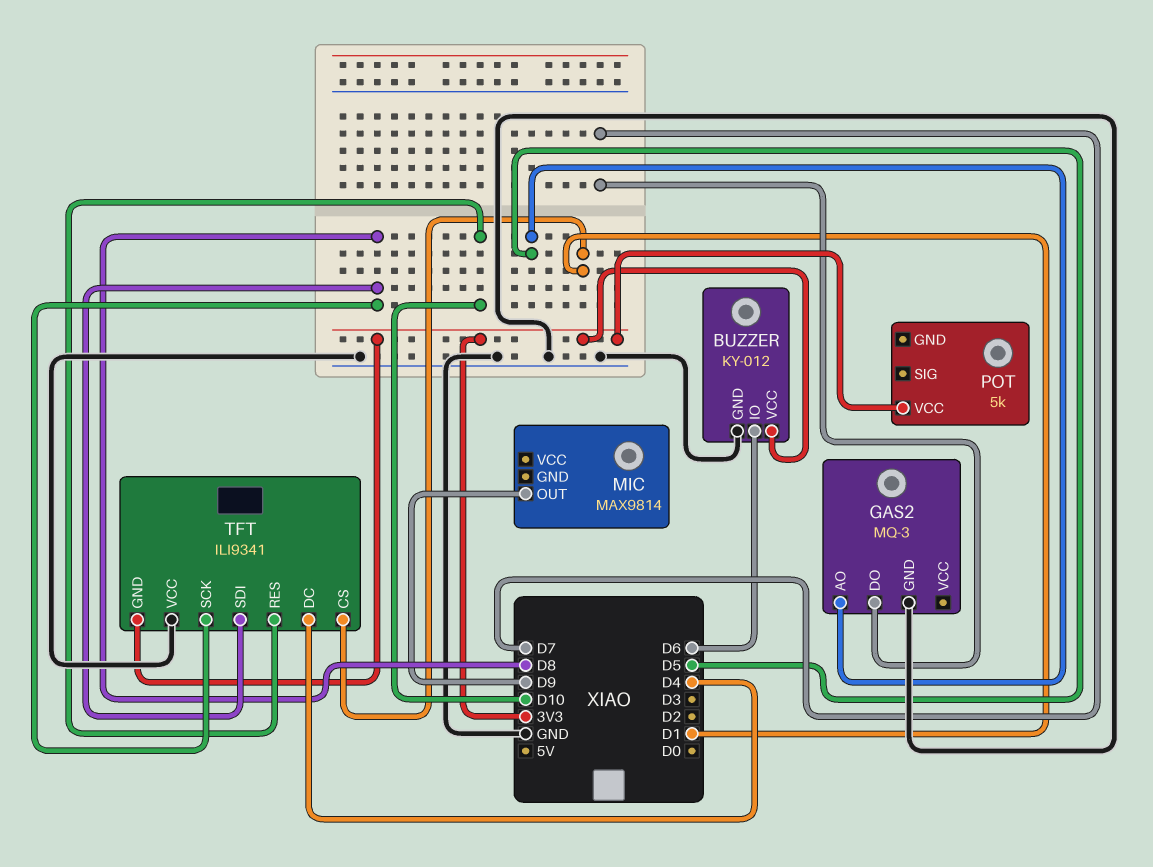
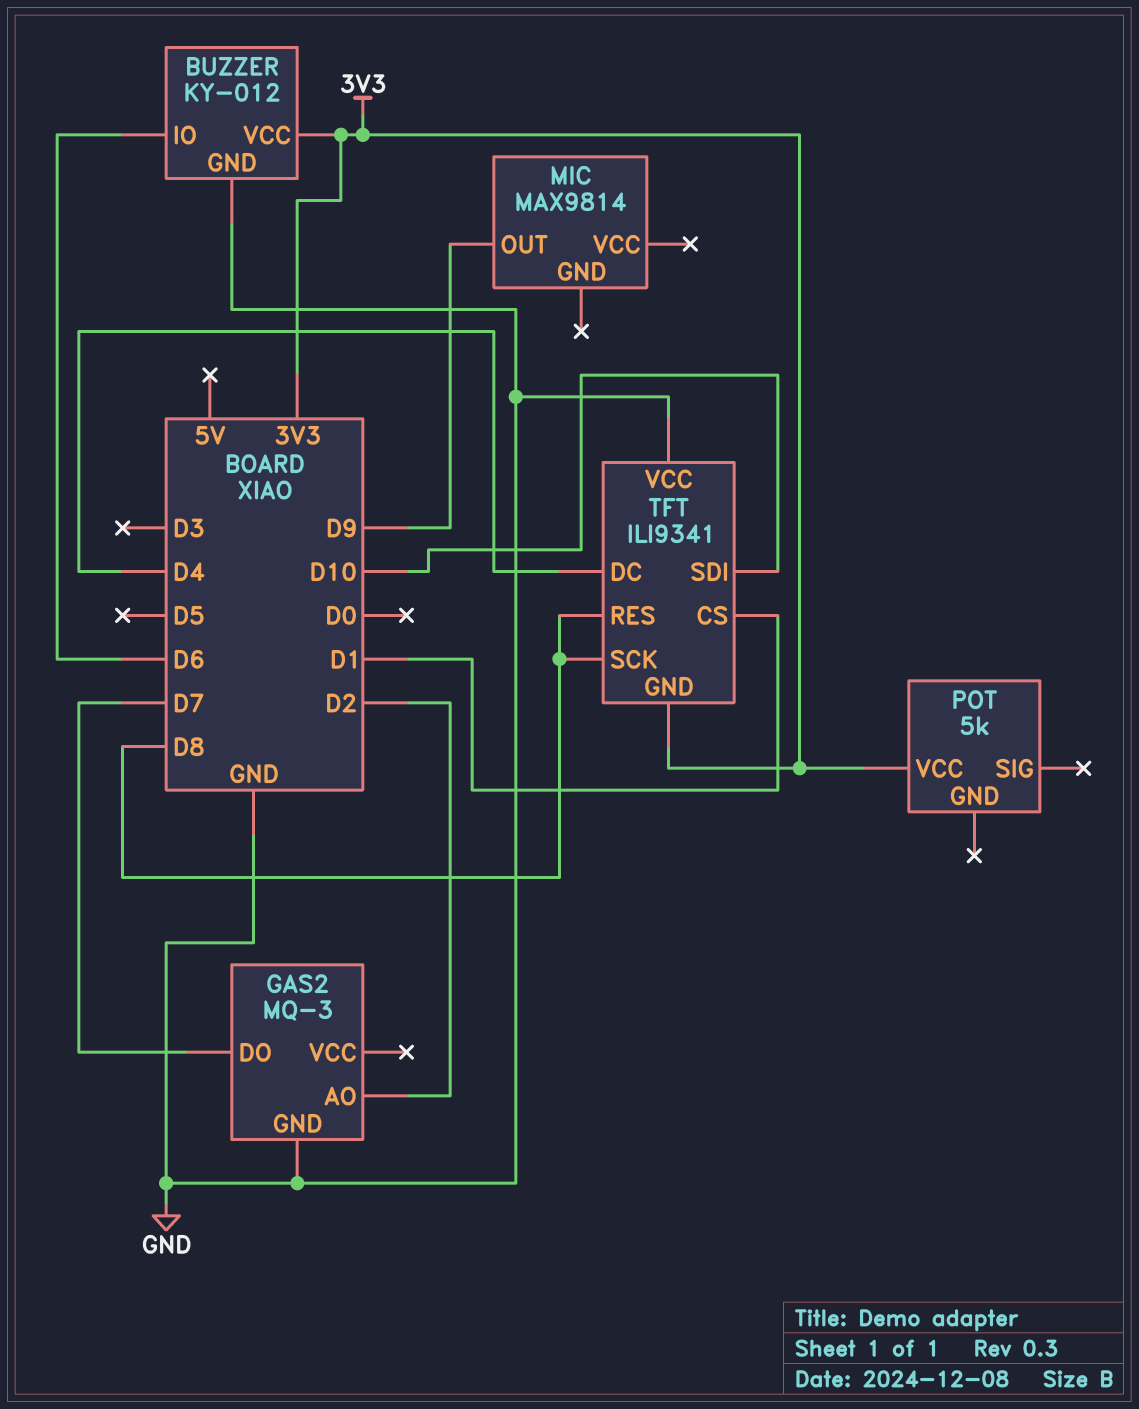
GAS2 pin AO: D5 -> D2
TFT pin RES: D10 -> D8
TFT pin SDI: D8 -> D10

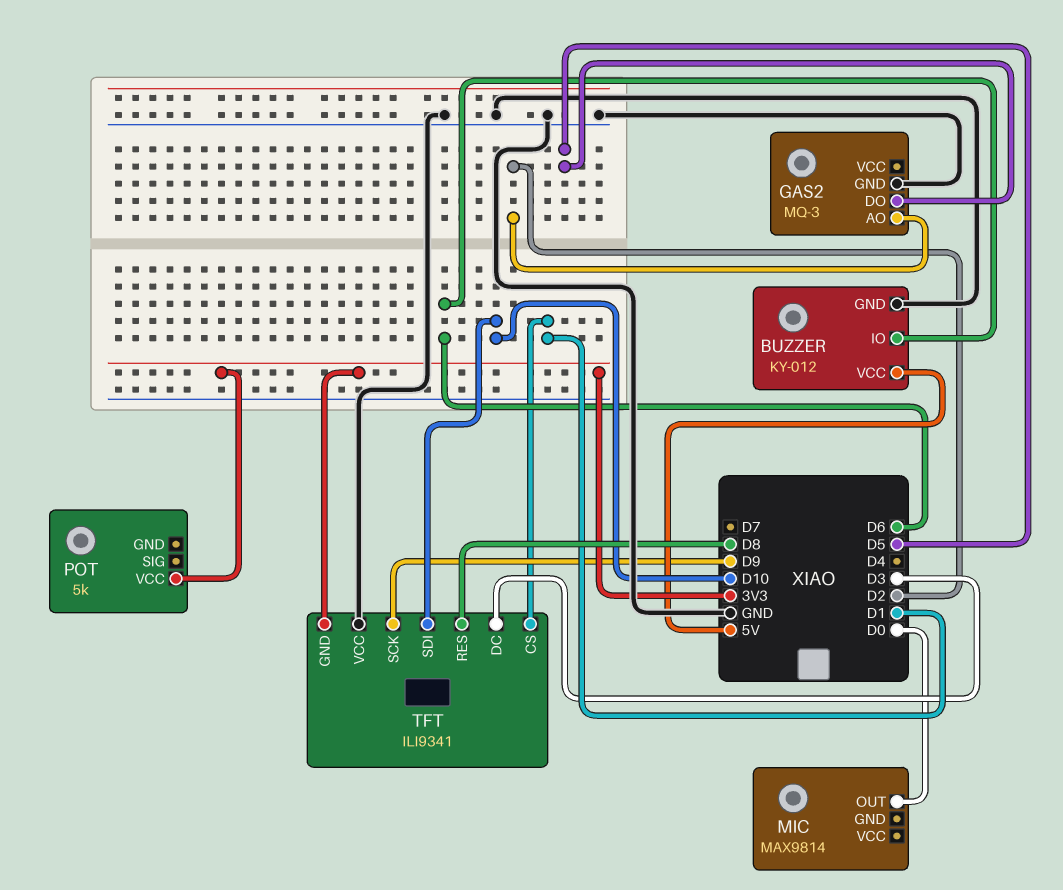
BUZZER pin VCC: 3V3 -> 5V
GAS2 pin DO: D7 -> D5
MIC pin OUT: D9 -> D0
TFT pin DC: D4 -> D3
TFT pin SCK: D8 -> D9

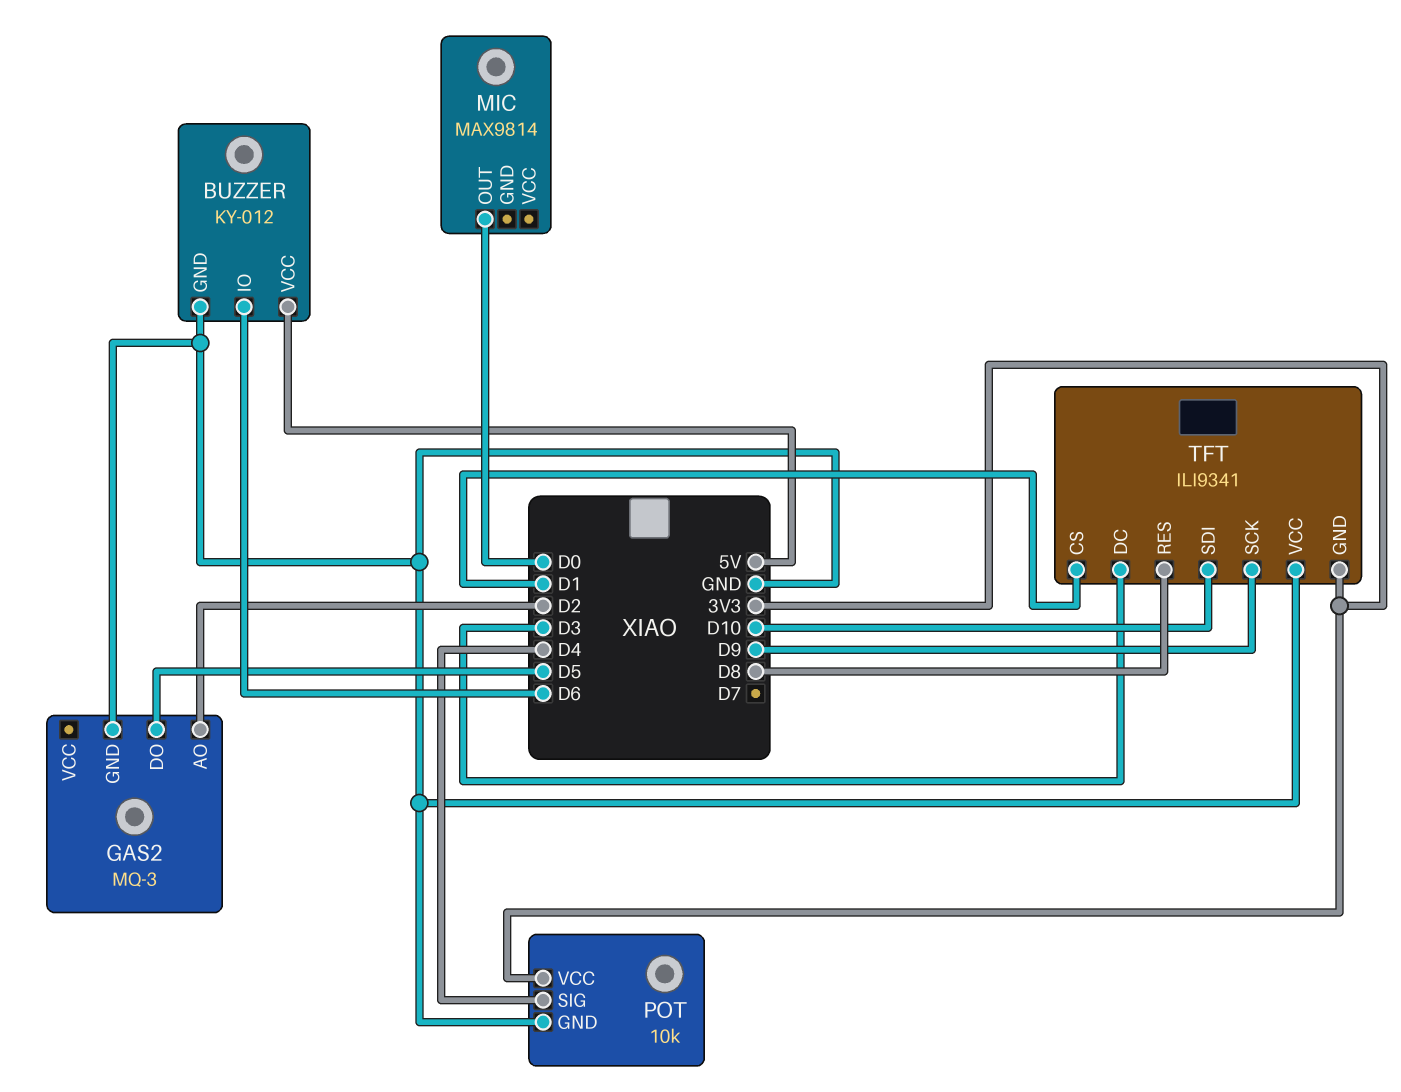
POT: 5k -> 10k
POT pin GND: none -> GND
POT pin SIG: none -> D4

